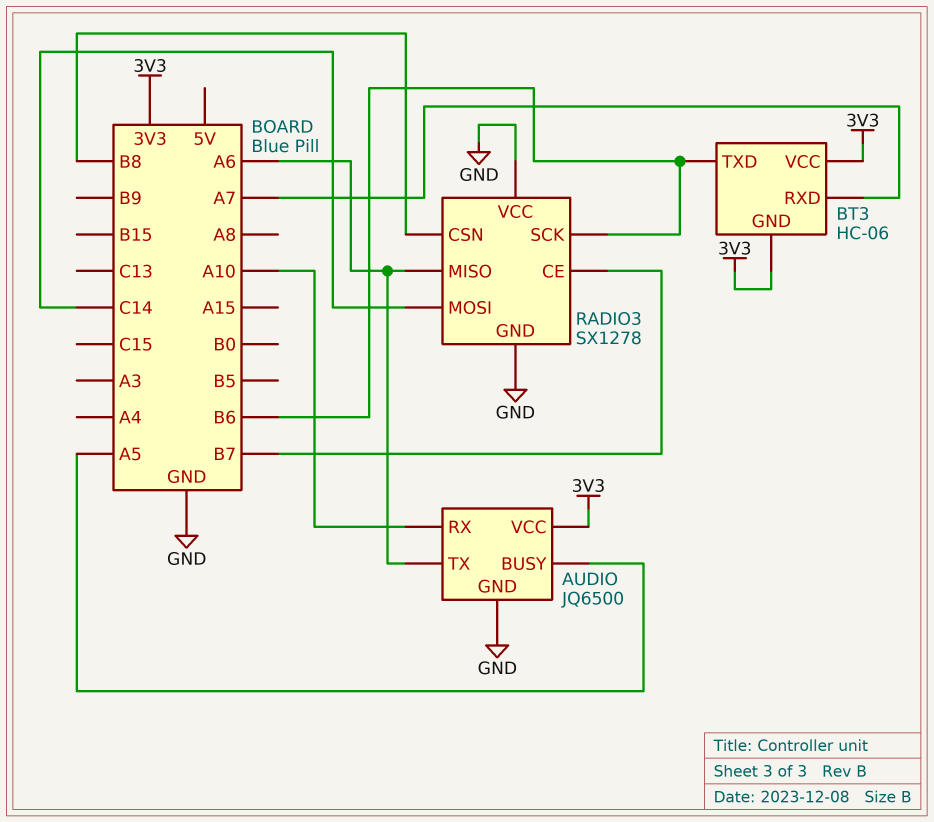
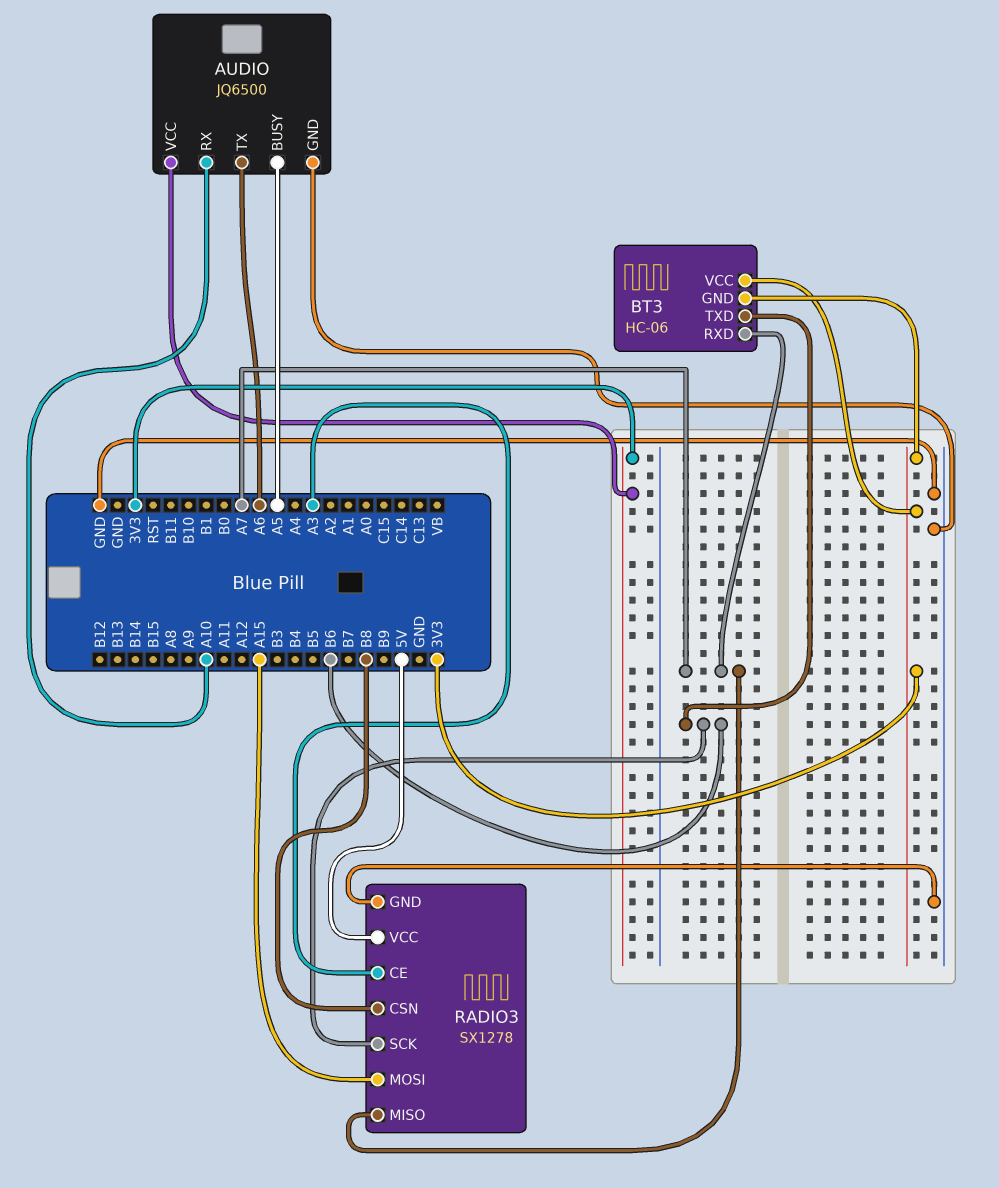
RADIO3 pin CE: B7 -> A3
RADIO3 pin MISO: A6 -> A7
RADIO3 pin MOSI: C14 -> A15
RADIO3 pin VCC: GND -> 5V

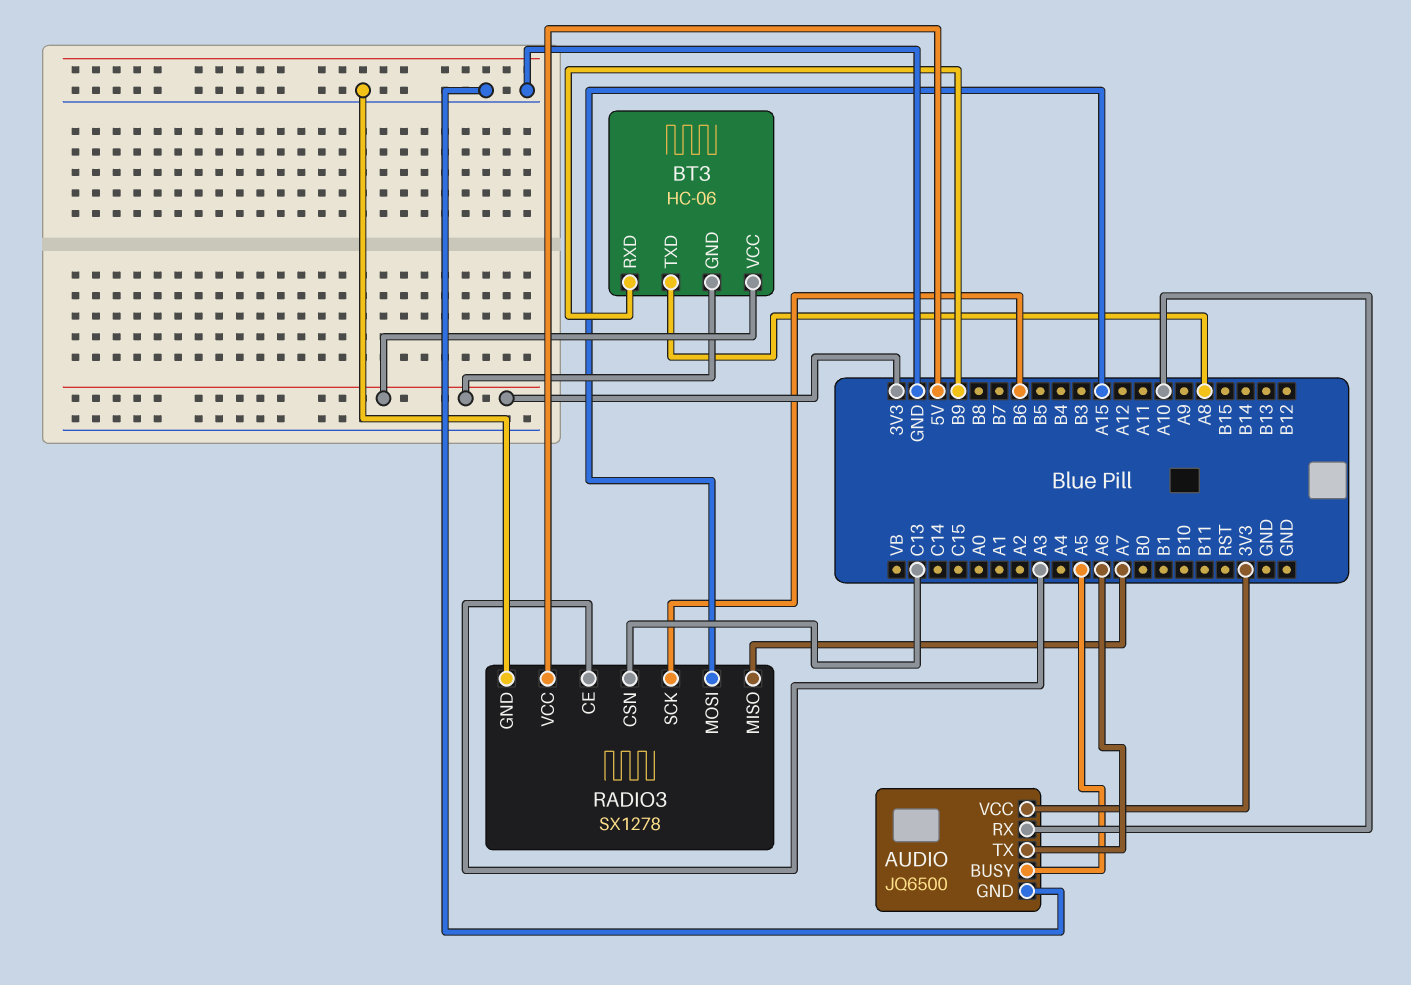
BT3 pin RXD: A7 -> B9
BT3 pin TXD: B6 -> A8
RADIO3 pin CSN: B8 -> C13

